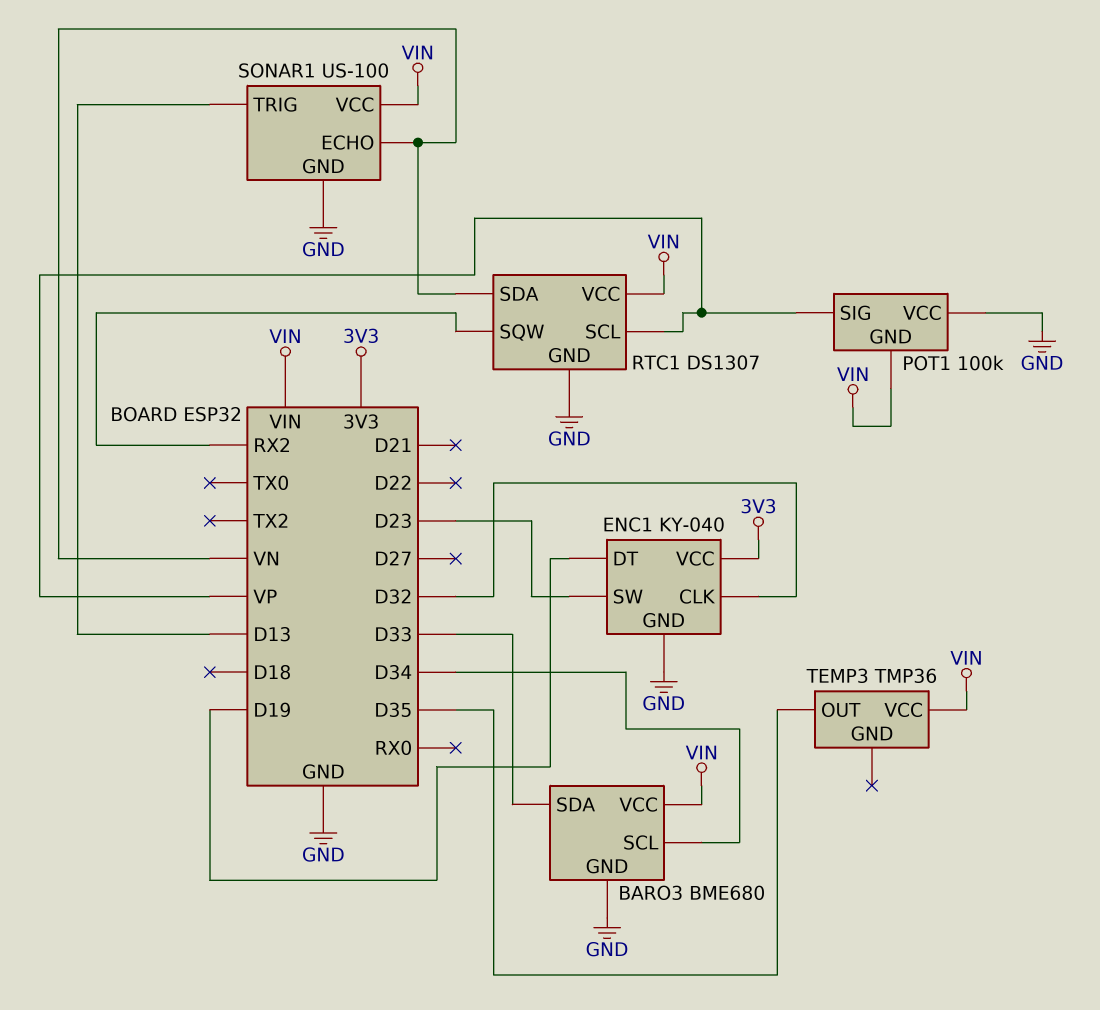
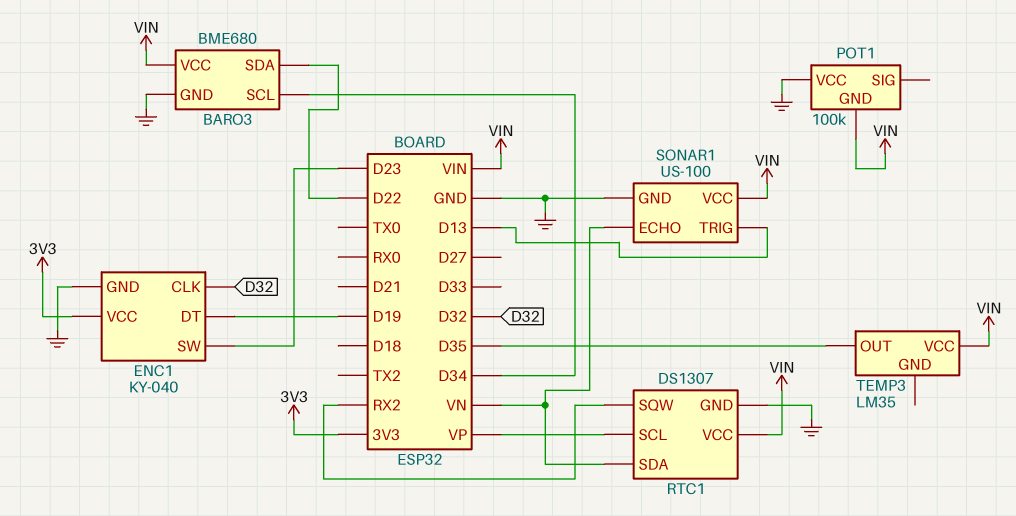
BARO3 pin SDA: D33 -> D22
POT1 pin SIG: VP -> none
TEMP3: TMP36 -> LM35

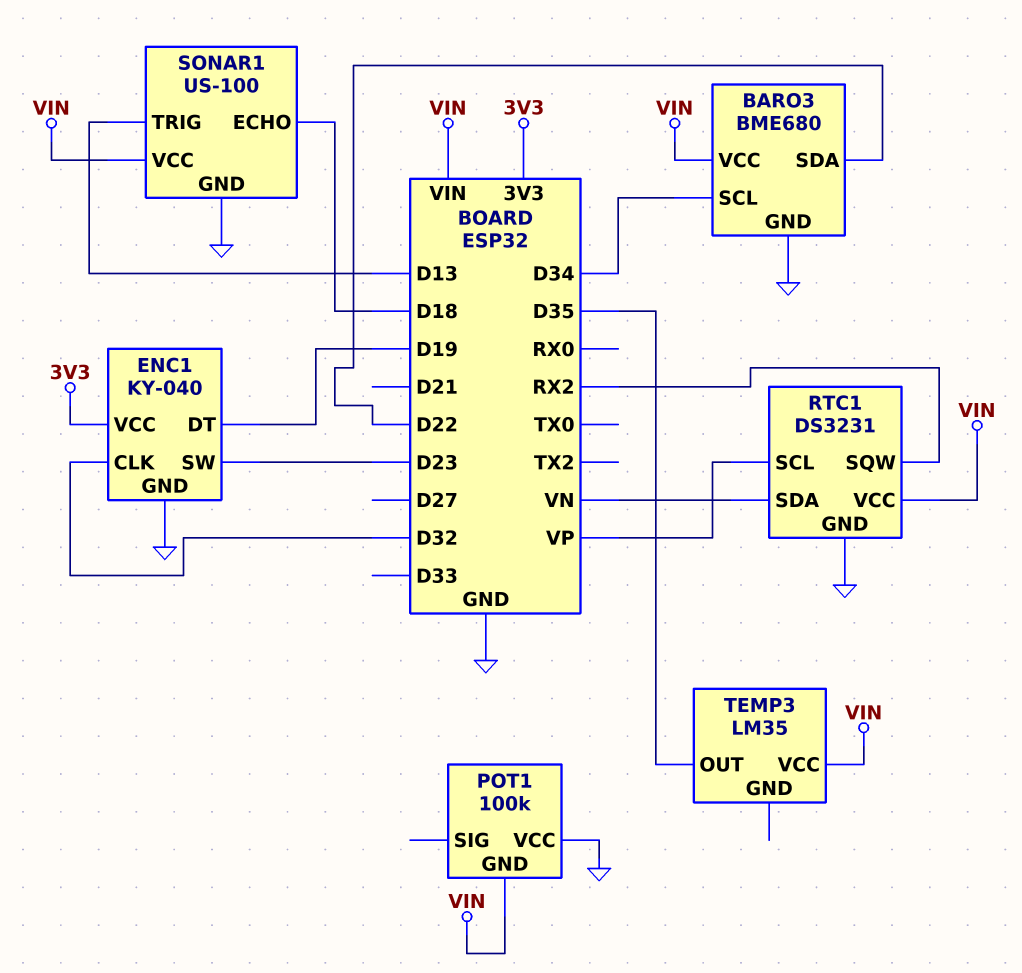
RTC1: DS1307 -> DS3231
SONAR1 pin ECHO: VN -> D18

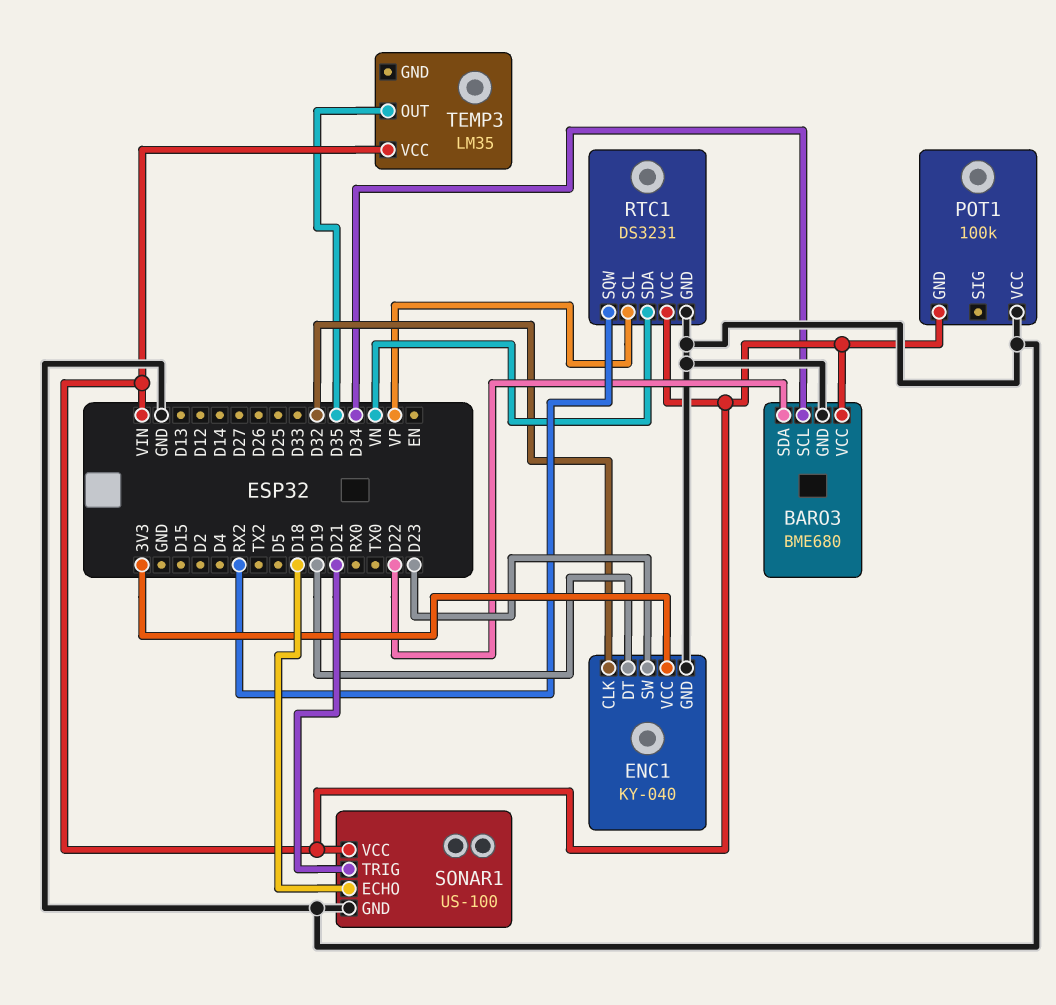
SONAR1 pin TRIG: D13 -> D21

